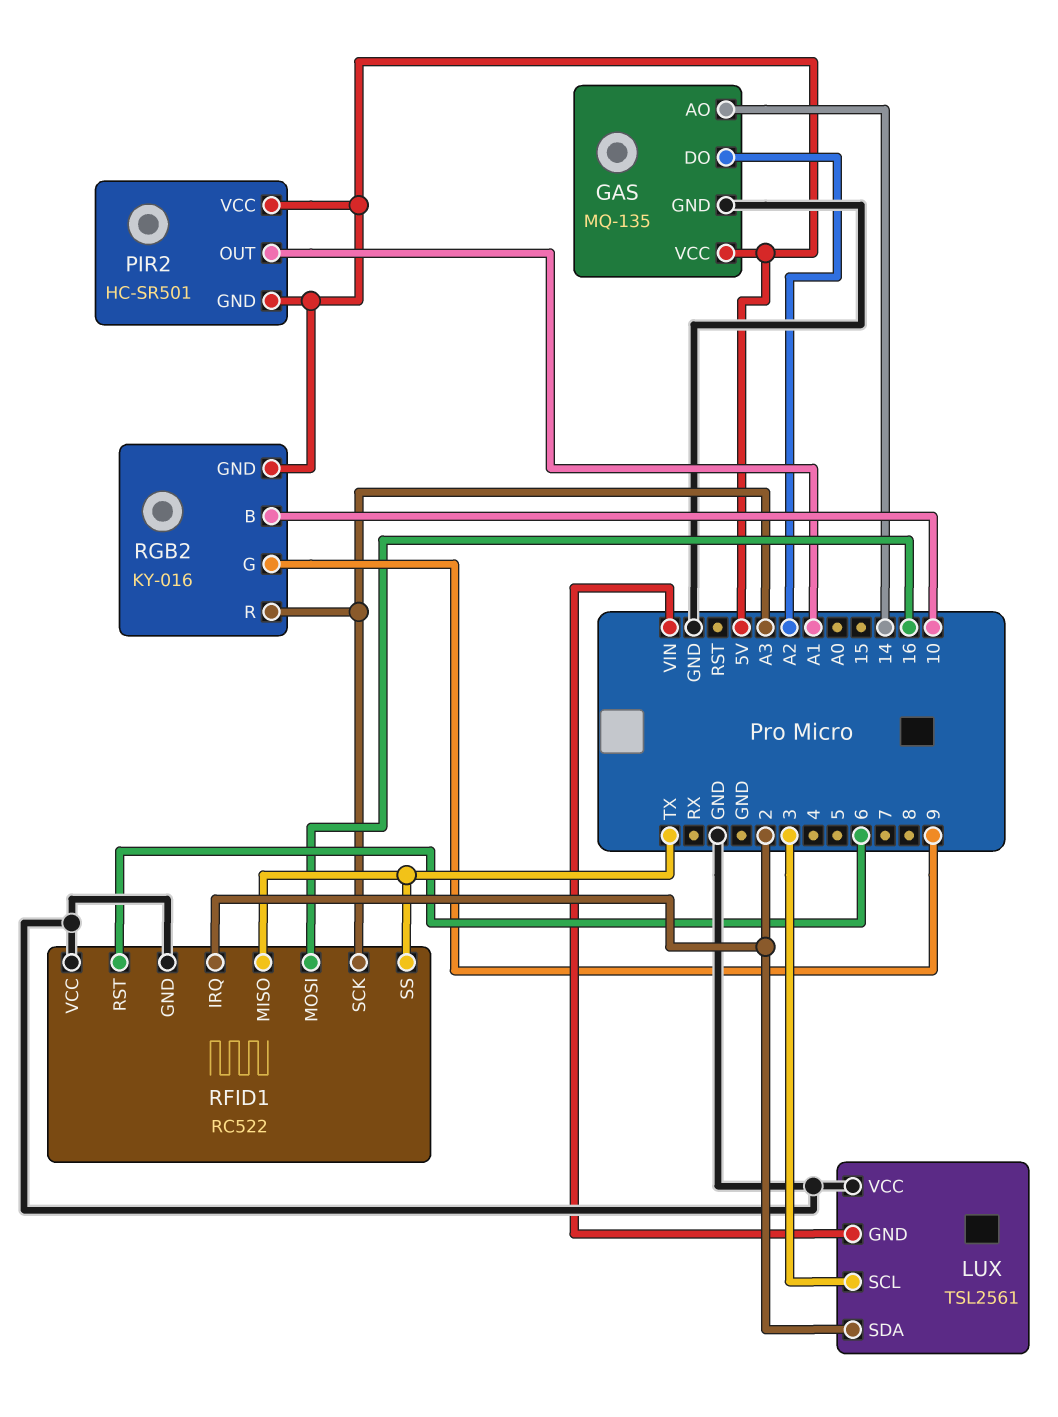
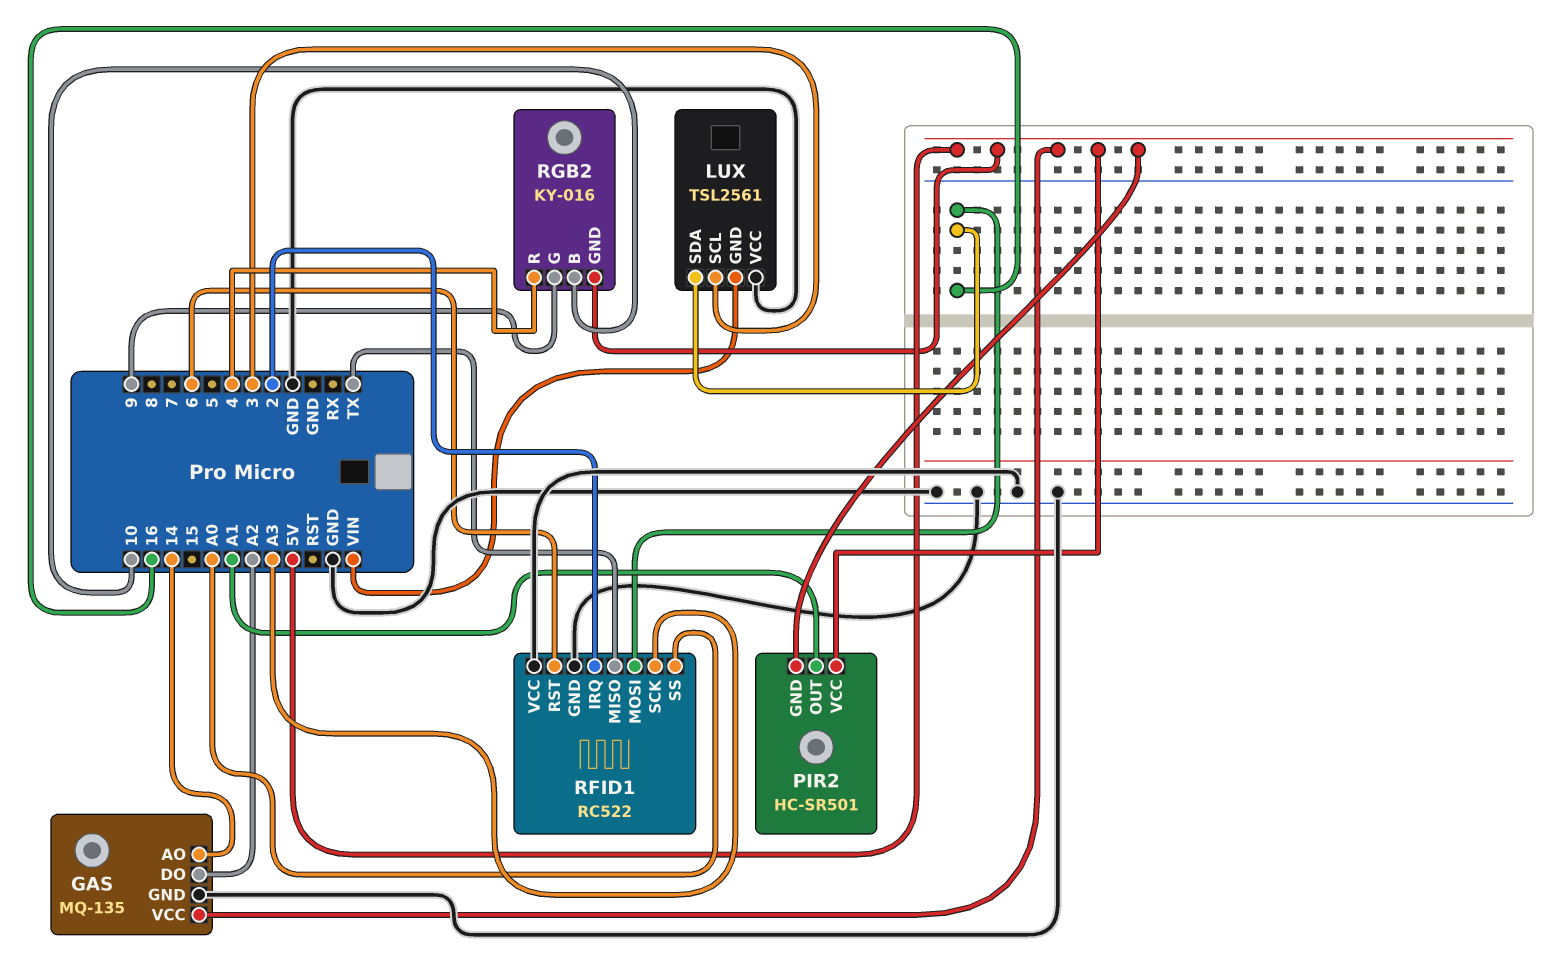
LUX pin SDA: 2 -> 16
RFID1 pin SS: TX -> A0
RGB2 pin R: A3 -> 4

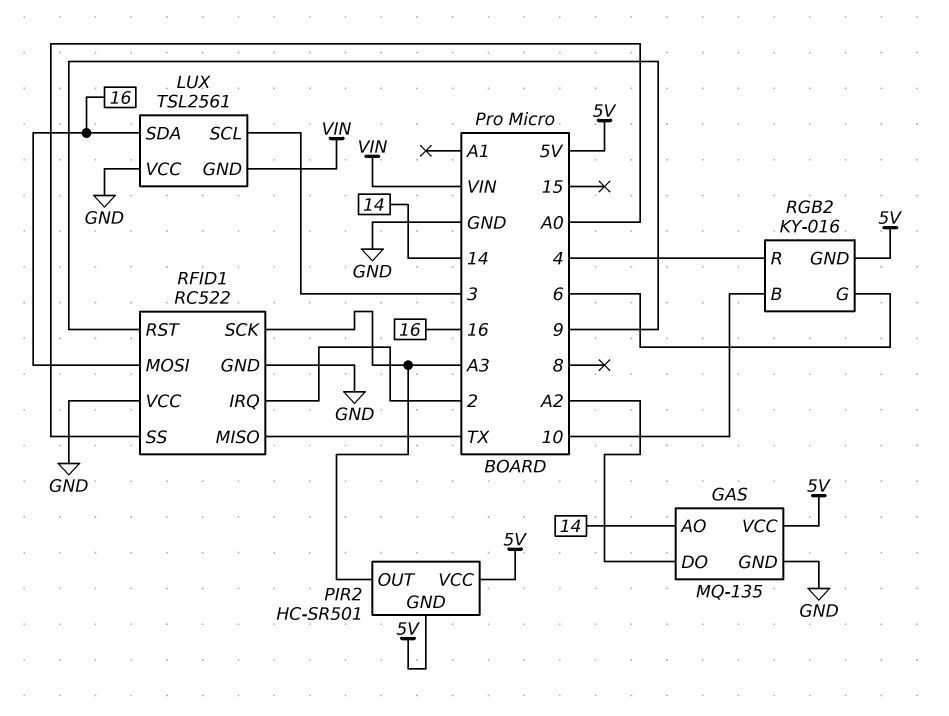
PIR2 pin OUT: A1 -> A3
RFID1 pin RST: 6 -> 9
RGB2 pin G: 9 -> 6

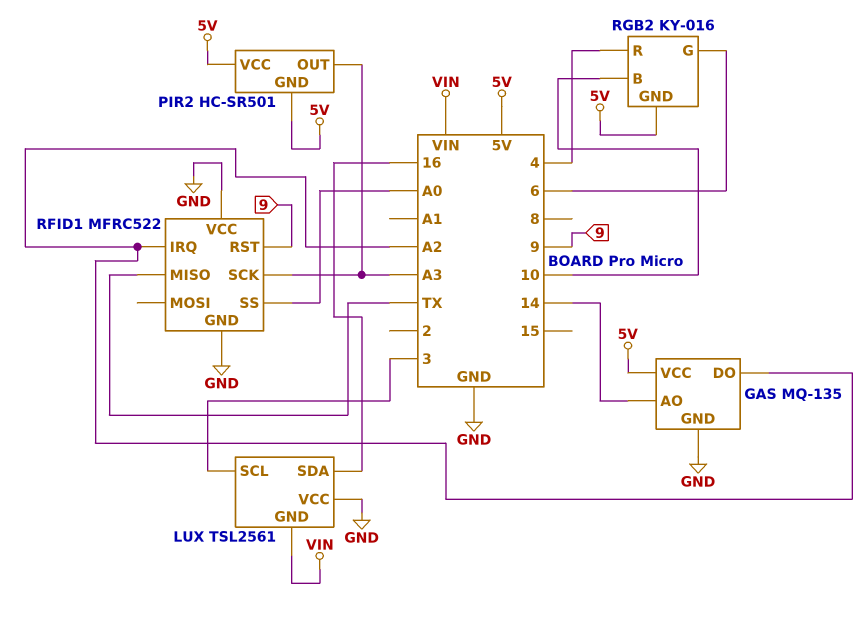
RFID1: RC522 -> MFRC522
RFID1 pin IRQ: 2 -> A2
RFID1 pin MOSI: 16 -> none

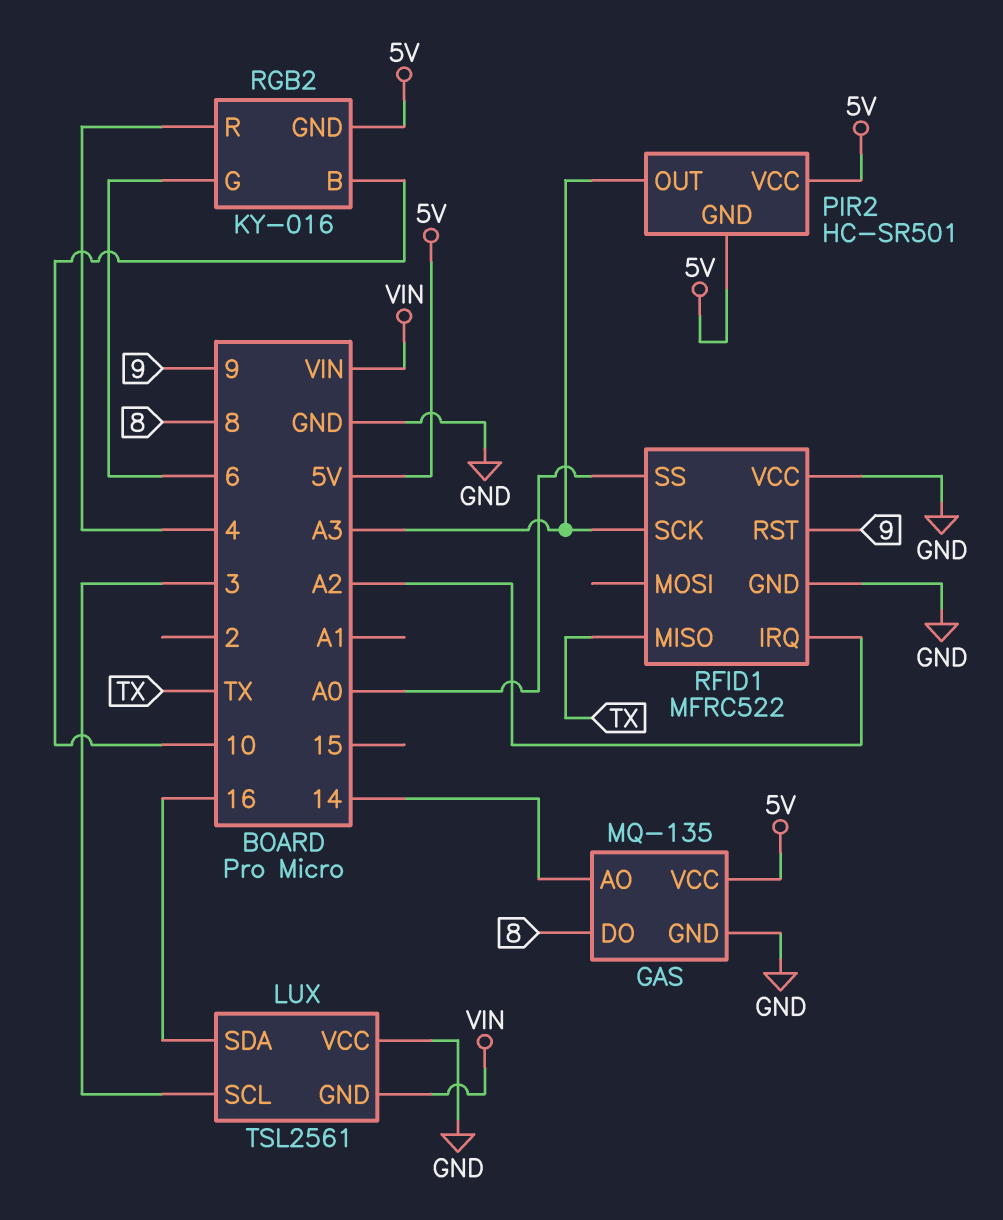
GAS pin DO: A2 -> 8

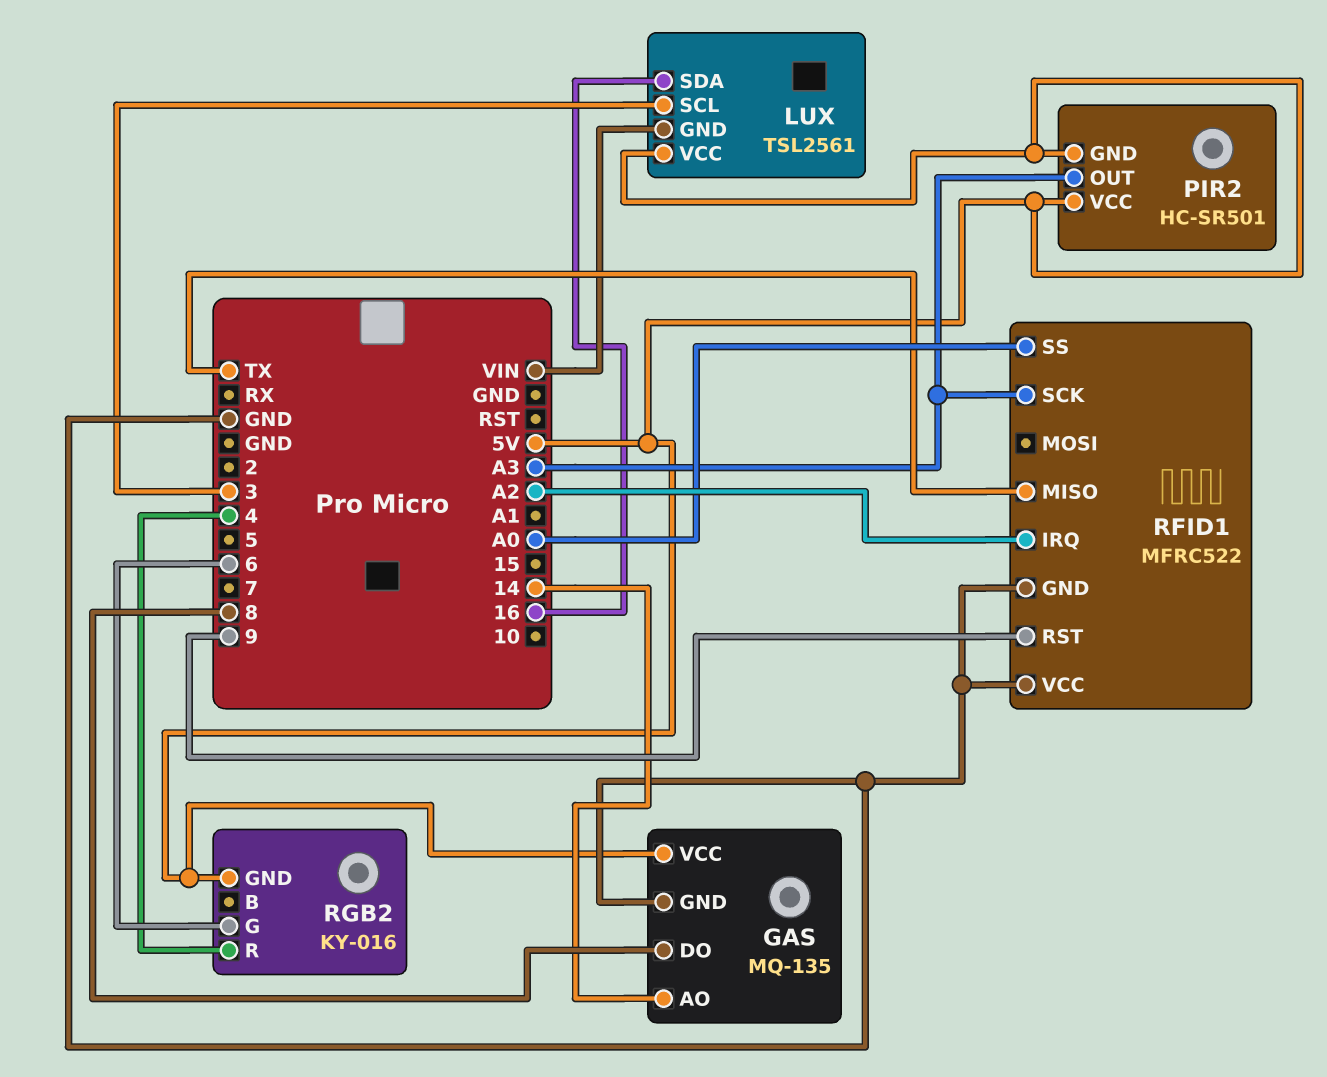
LUX pin VCC: GND -> 5V
RGB2 pin B: 10 -> none

